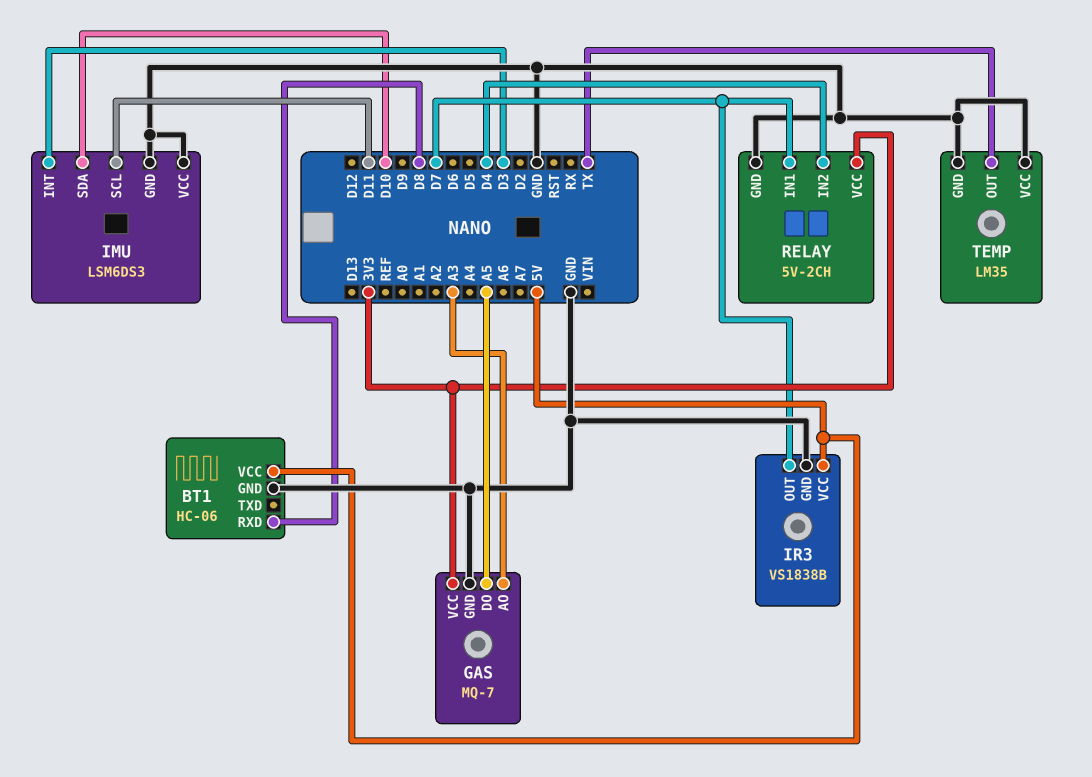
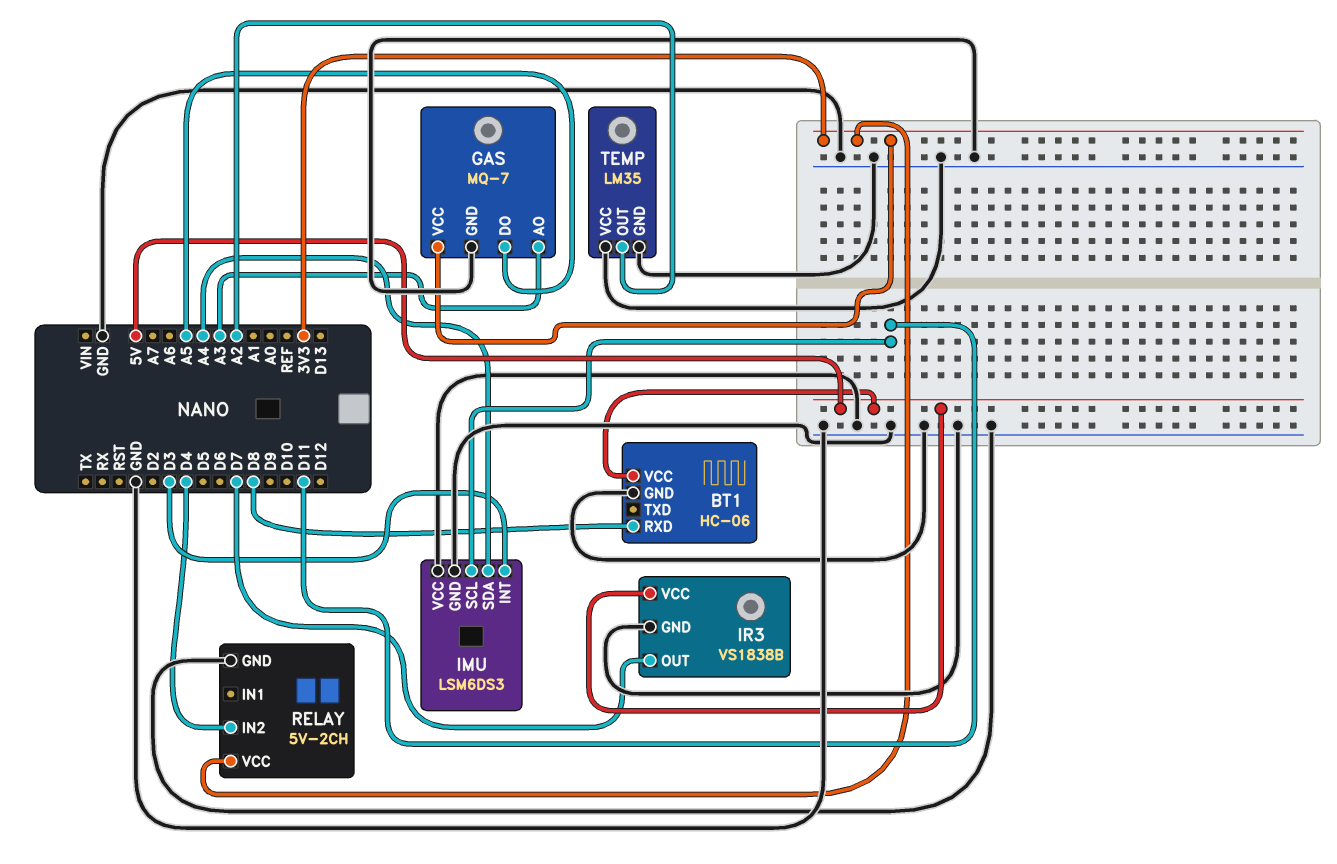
IMU pin SDA: D10 -> A4
RELAY pin IN1: D7 -> none
TEMP pin OUT: TX -> A2

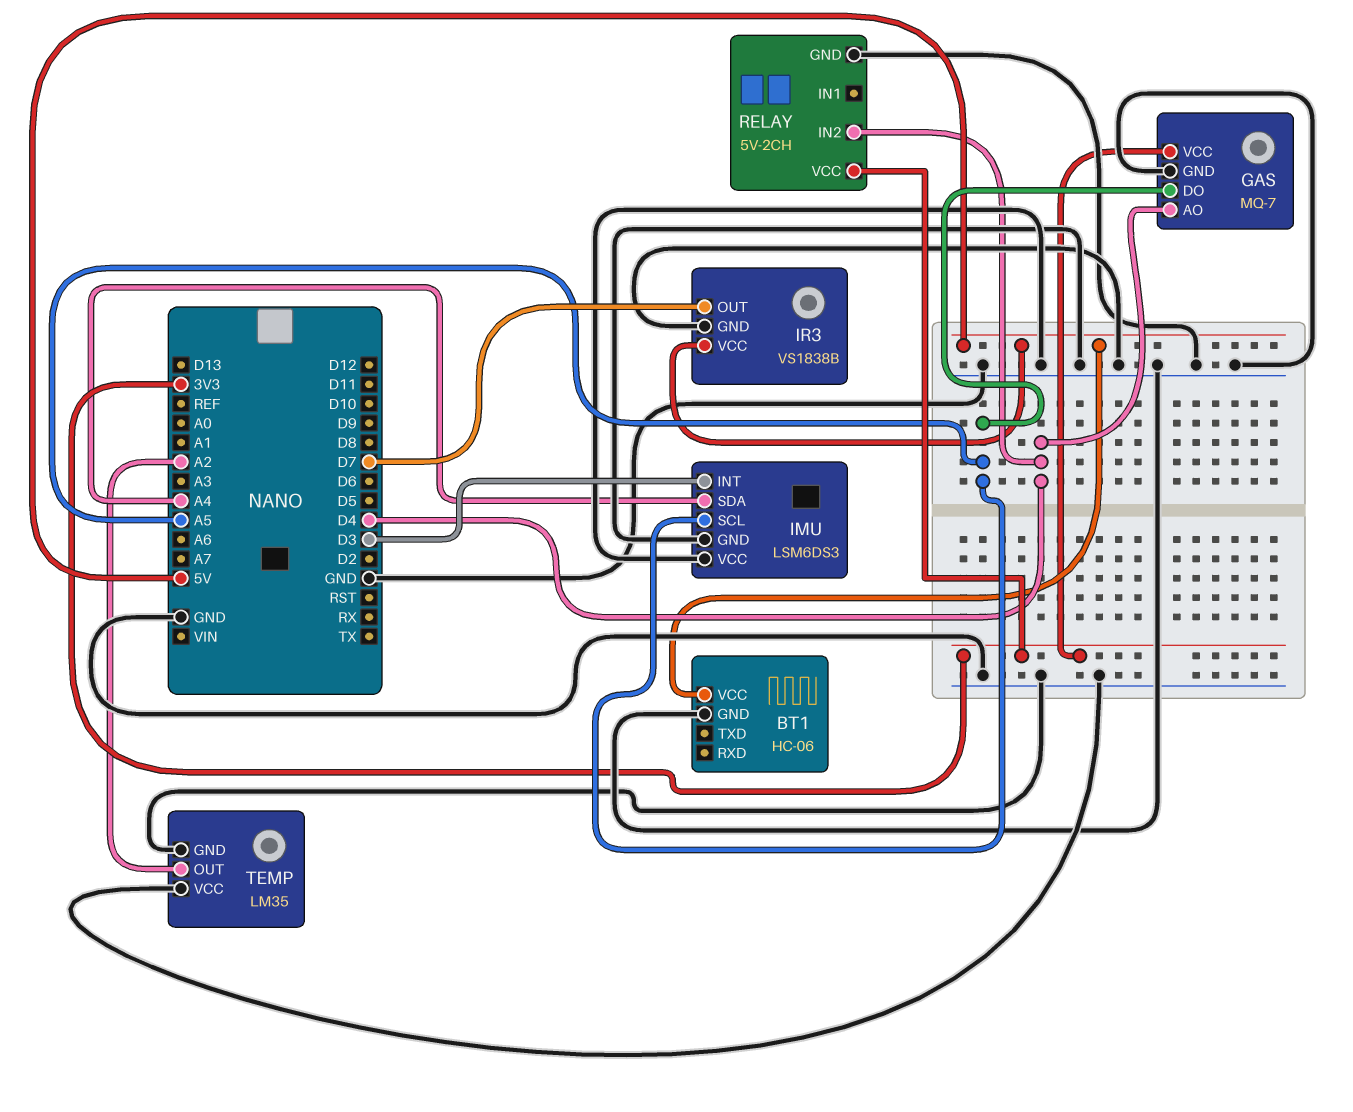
BT1 pin RXD: D8 -> none
GAS pin AO: A3 -> D4
IMU pin SCL: D11 -> A5

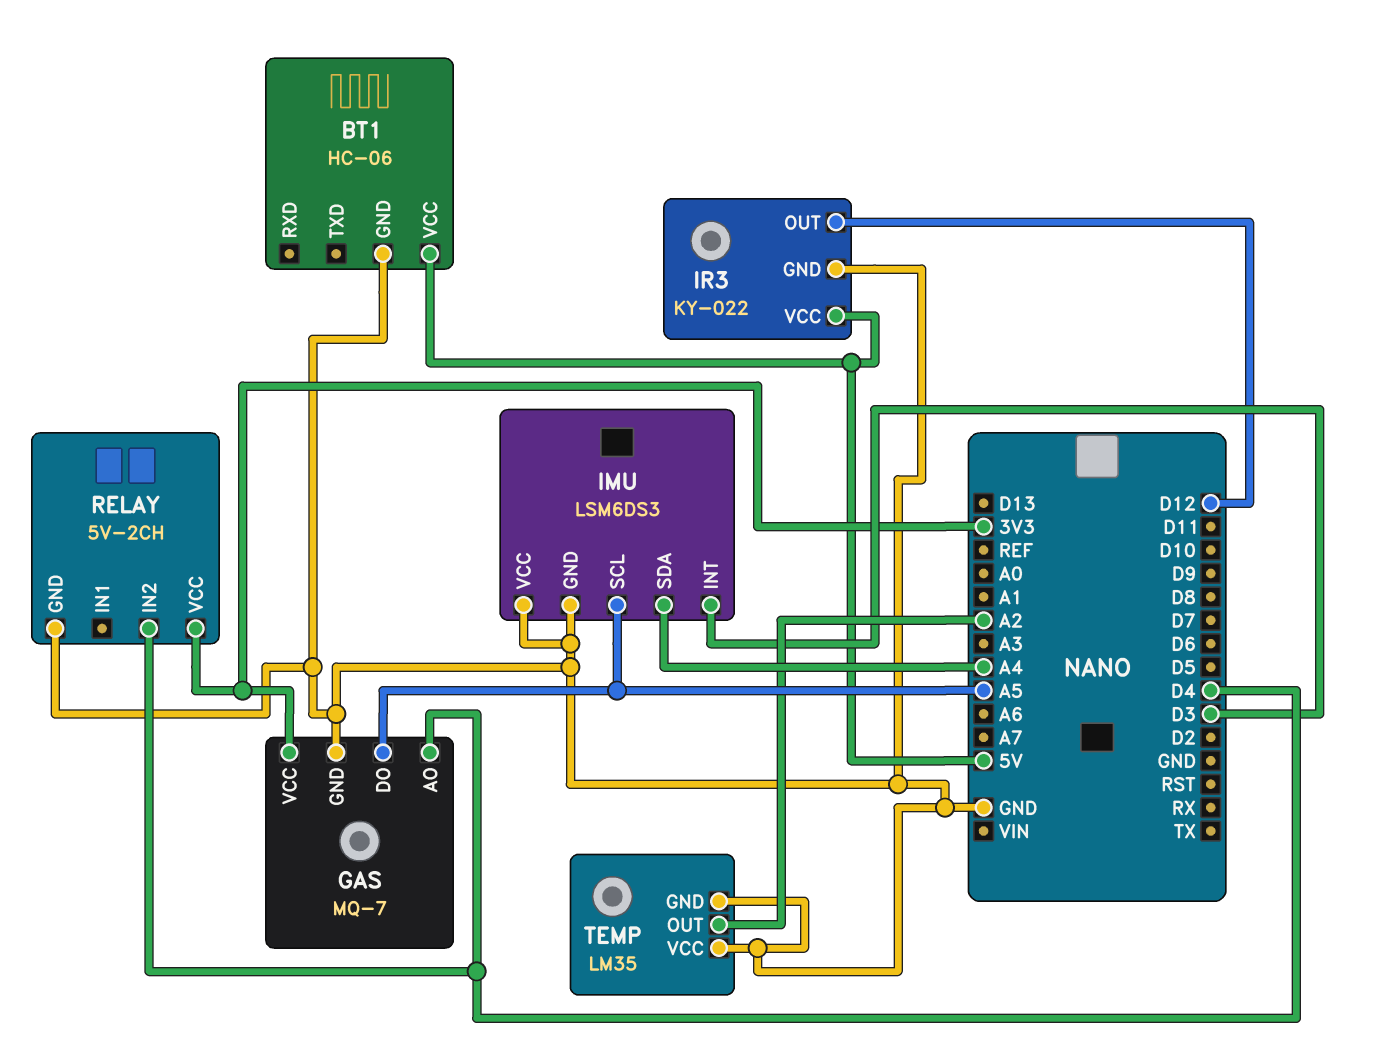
IR3: VS1838B -> KY-022
IR3 pin OUT: D7 -> D12

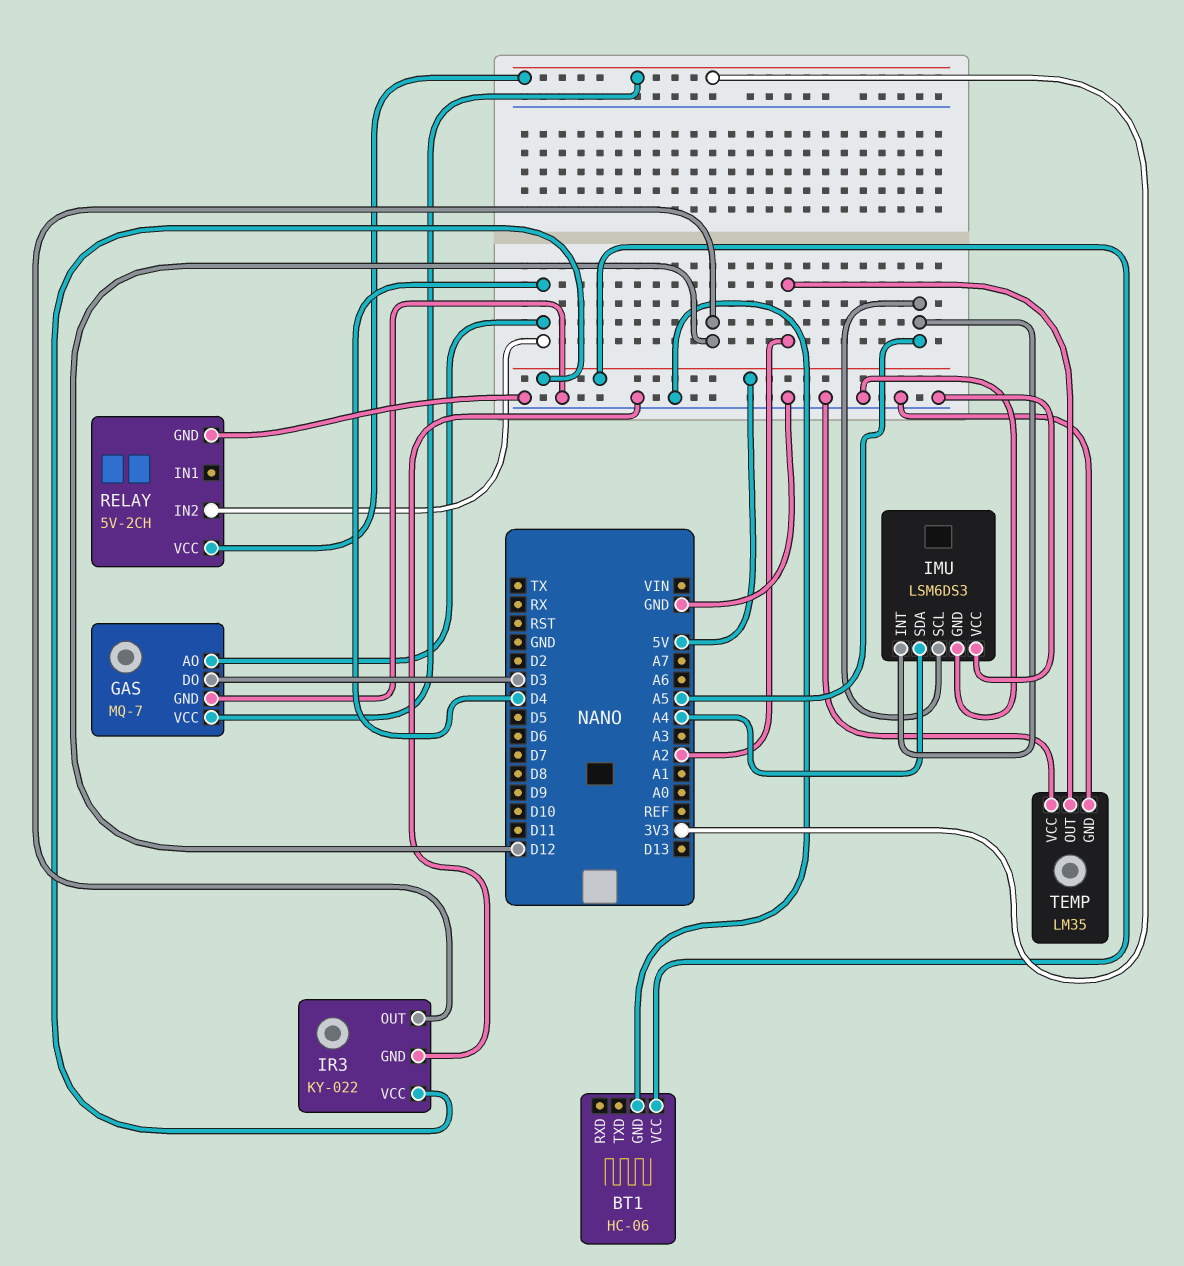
GAS pin DO: A5 -> D3
IMU pin INT: D3 -> A5

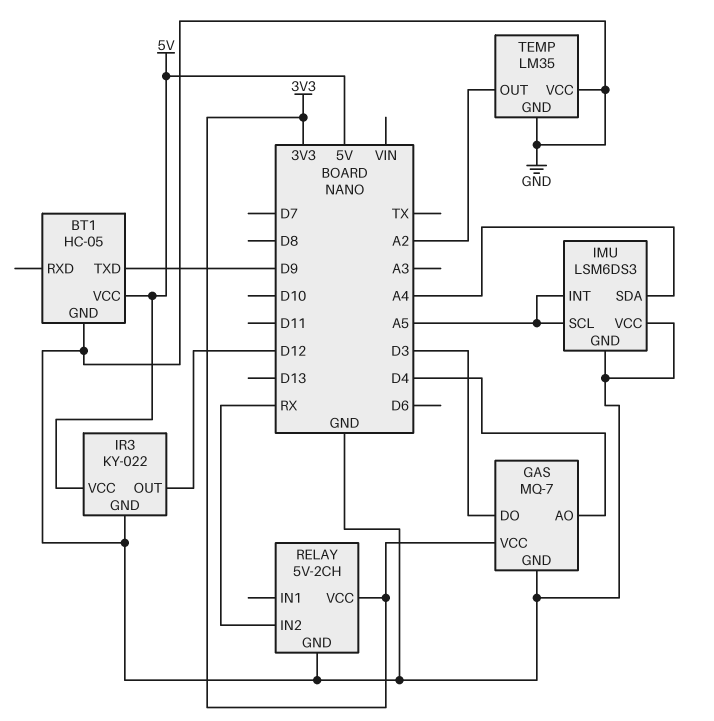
BT1: HC-06 -> HC-05
BT1 pin TXD: none -> D9
RELAY pin IN2: D4 -> RX

